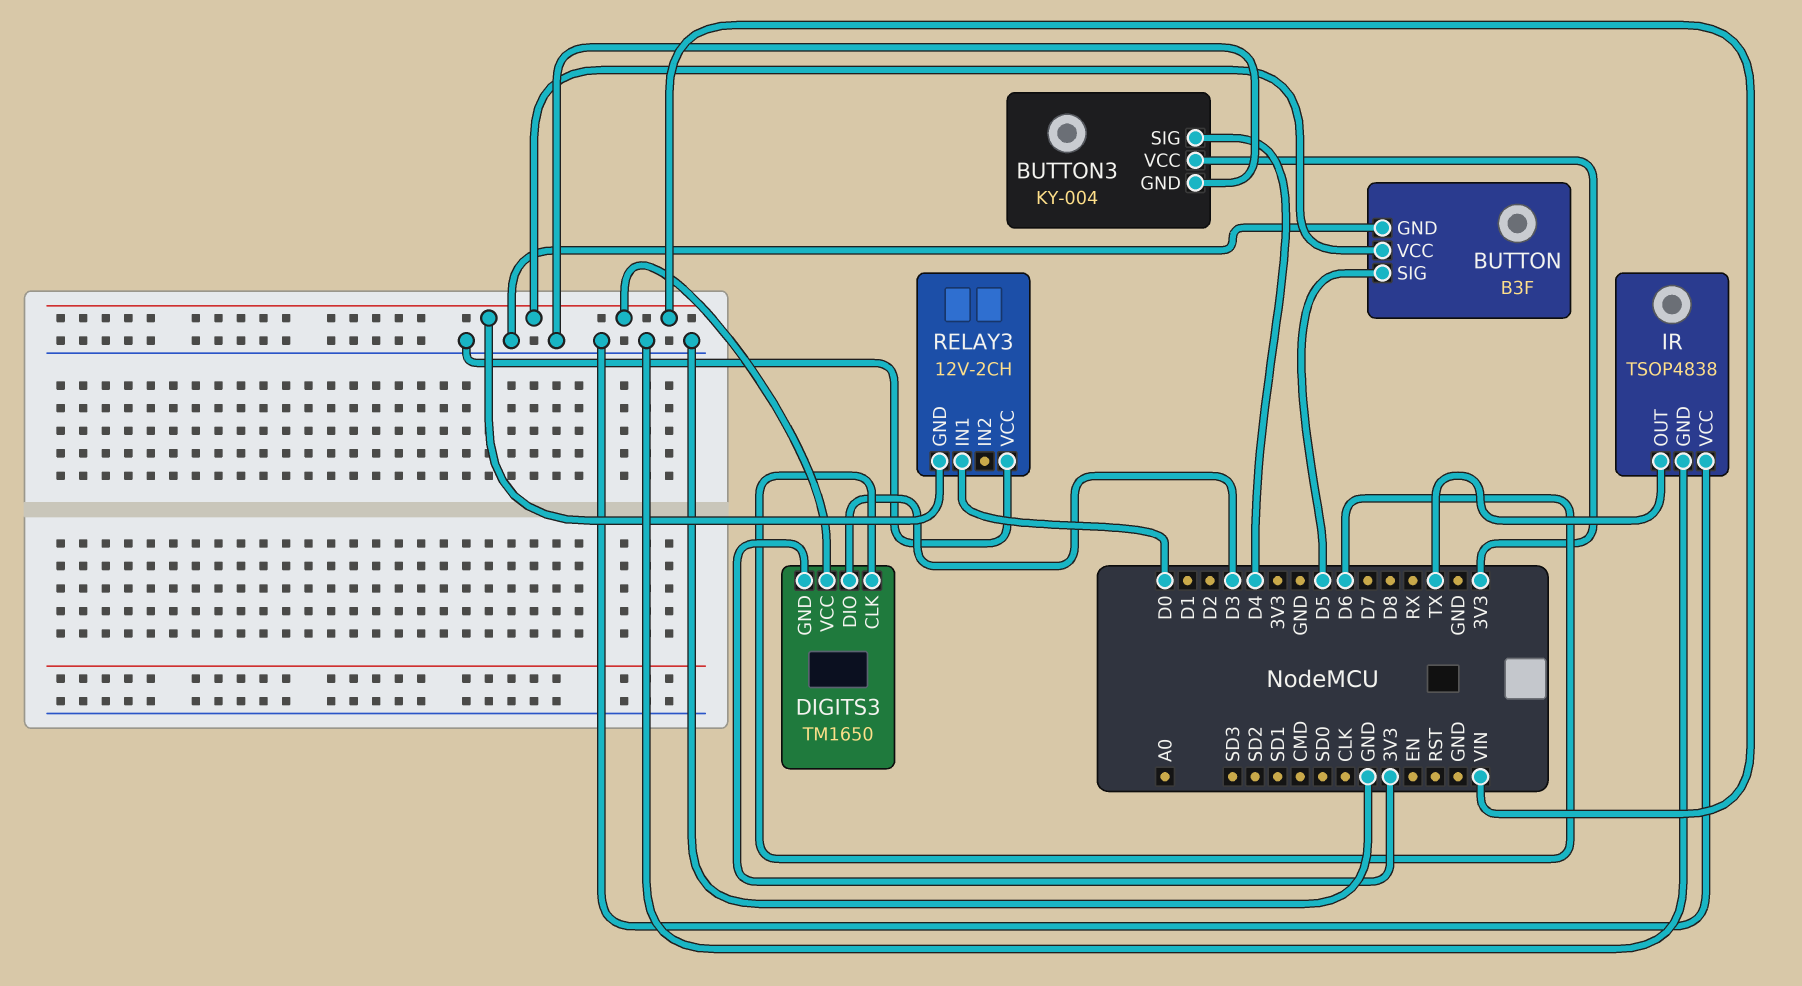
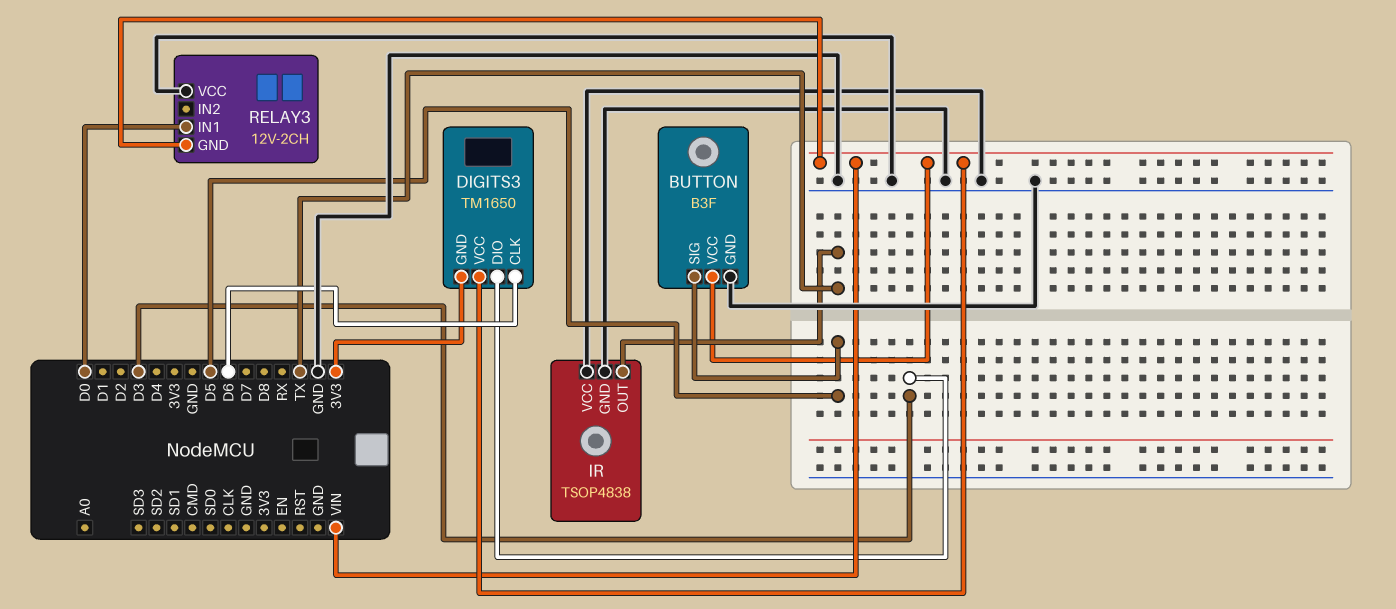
BUTTON3: KY-004 -> none
BUTTON3 pin GND: GND -> none
BUTTON3 pin SIG: D4 -> none
BUTTON3 pin VCC: 3V3 -> none

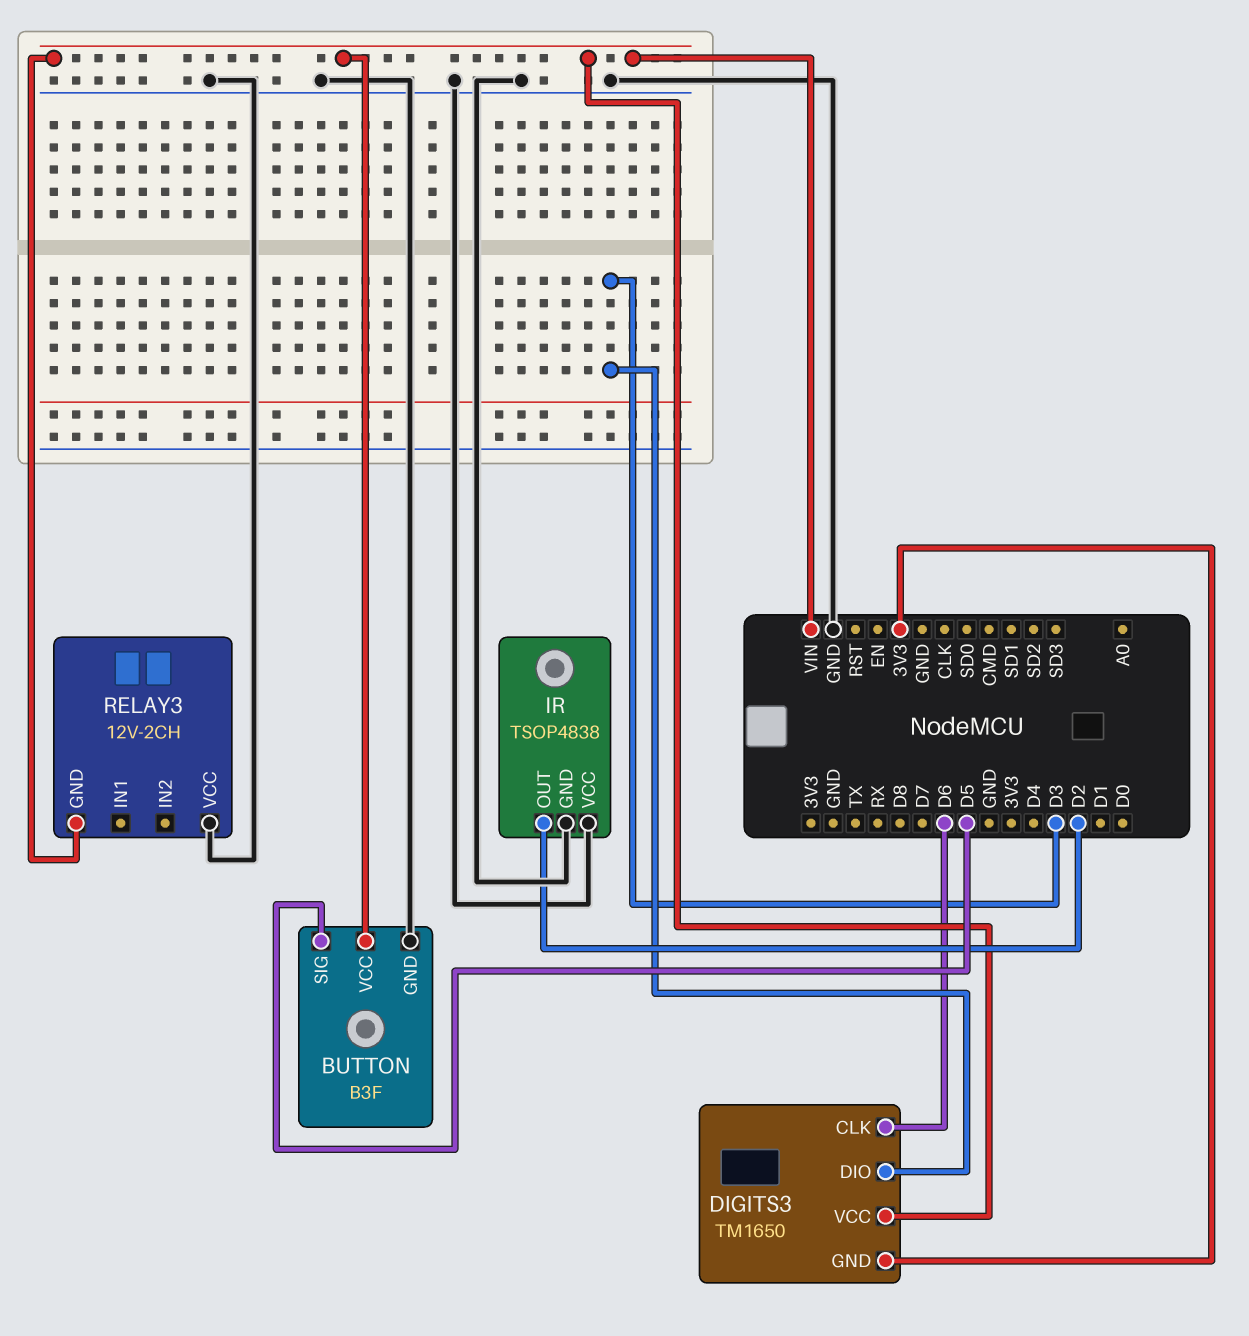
IR pin OUT: TX -> D2
RELAY3 pin IN1: D0 -> none

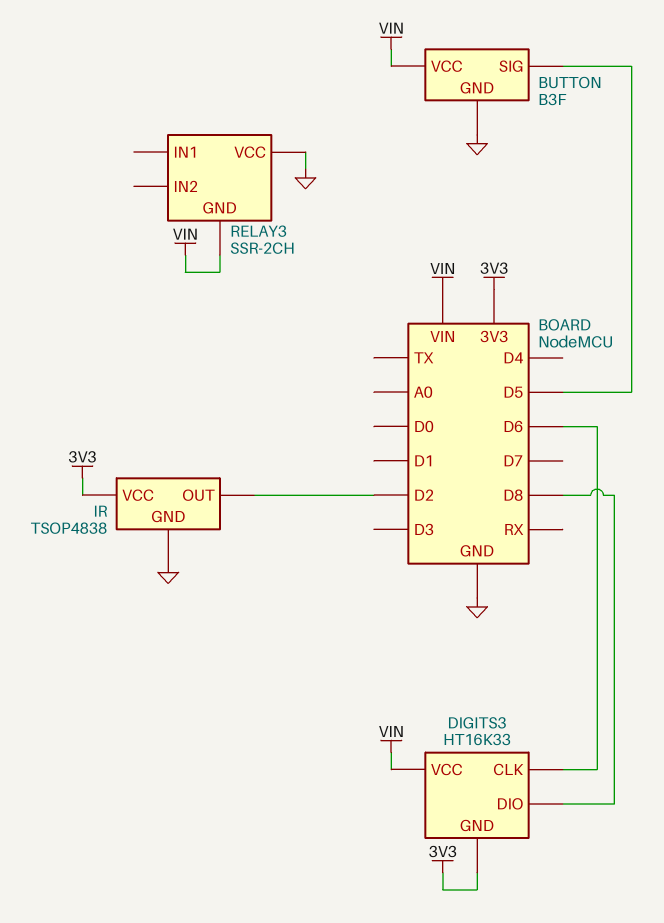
DIGITS3: TM1650 -> HT16K33
DIGITS3 pin DIO: D3 -> D8
IR pin VCC: GND -> 3V3
RELAY3: 12V-2CH -> SSR-2CH

